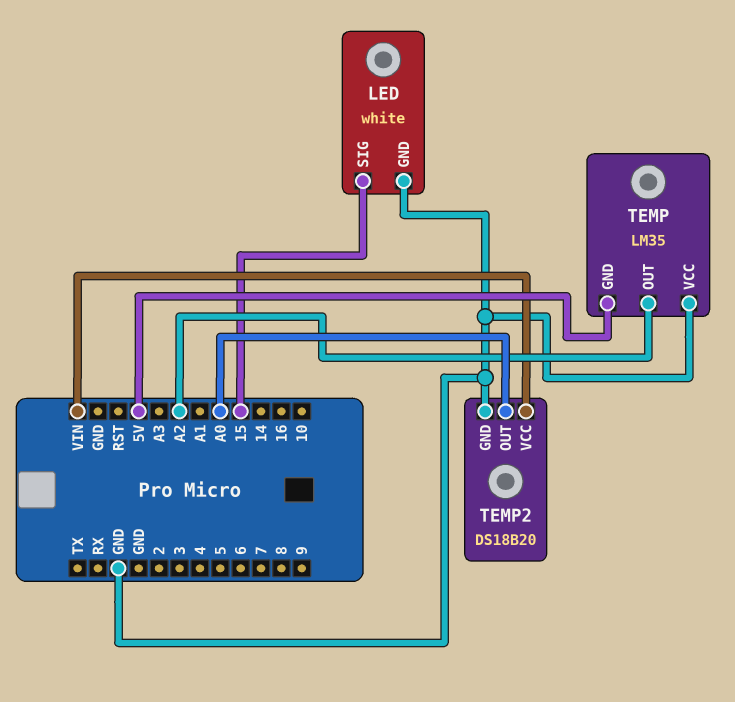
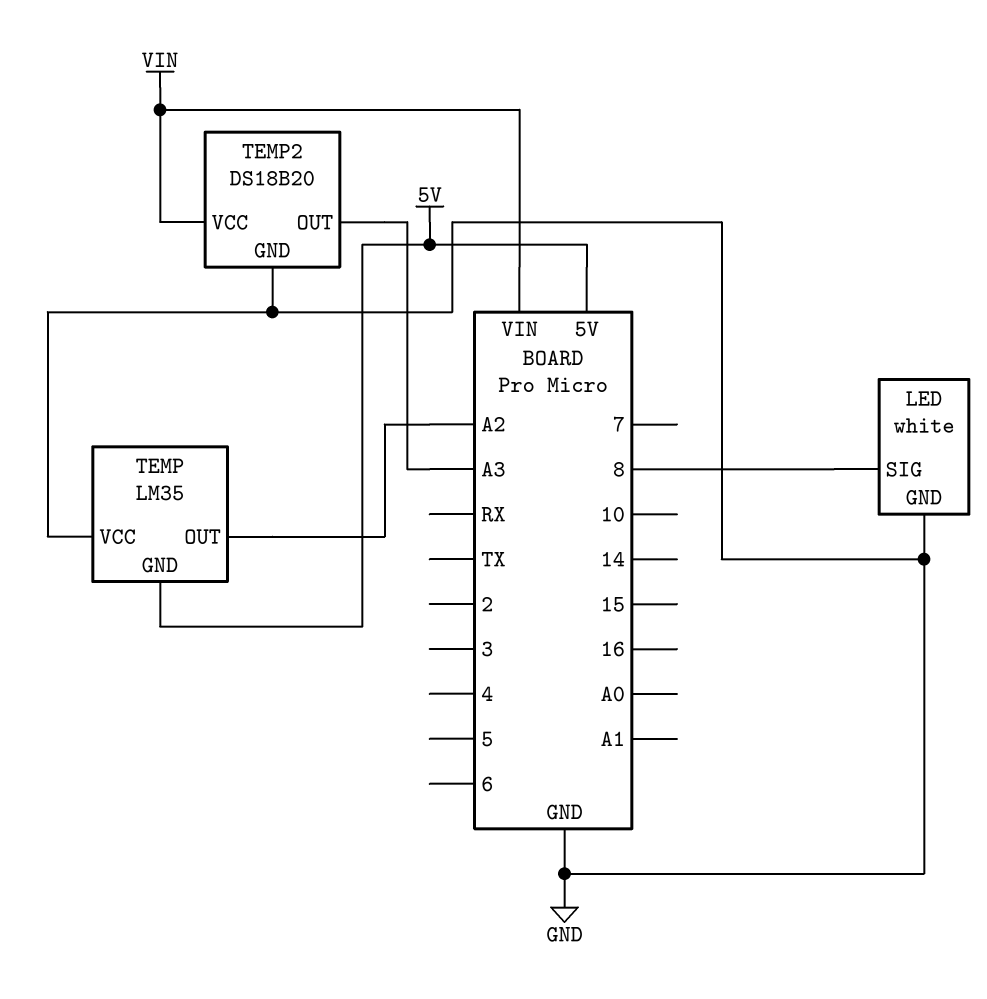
LED pin SIG: 15 -> 8
TEMP2 pin OUT: A0 -> A3

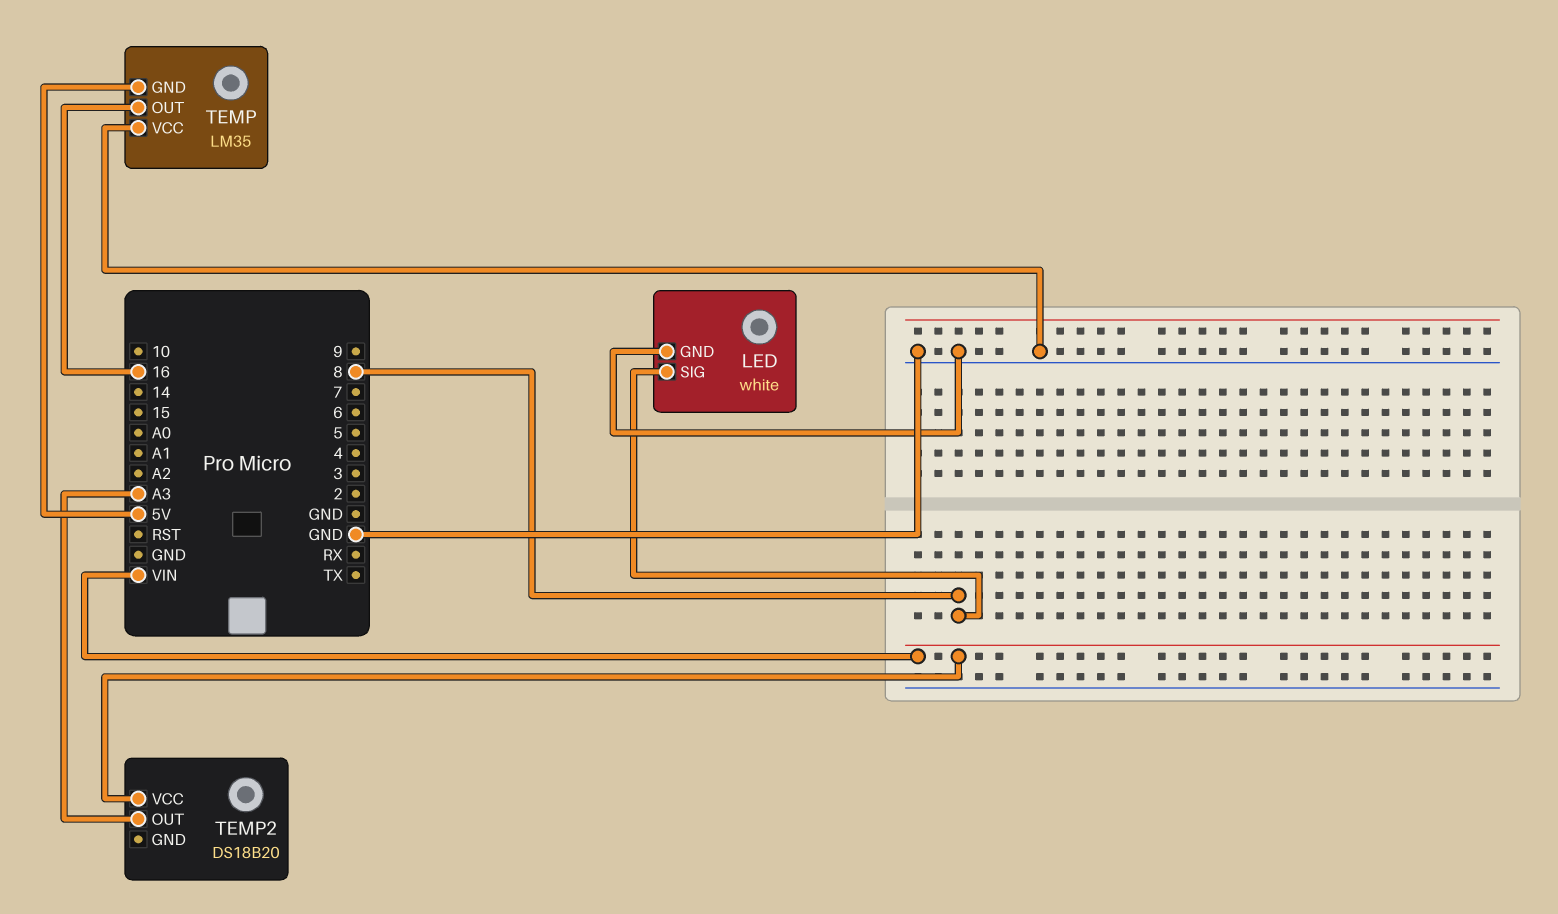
TEMP pin OUT: A2 -> 16
TEMP2 pin GND: GND -> none

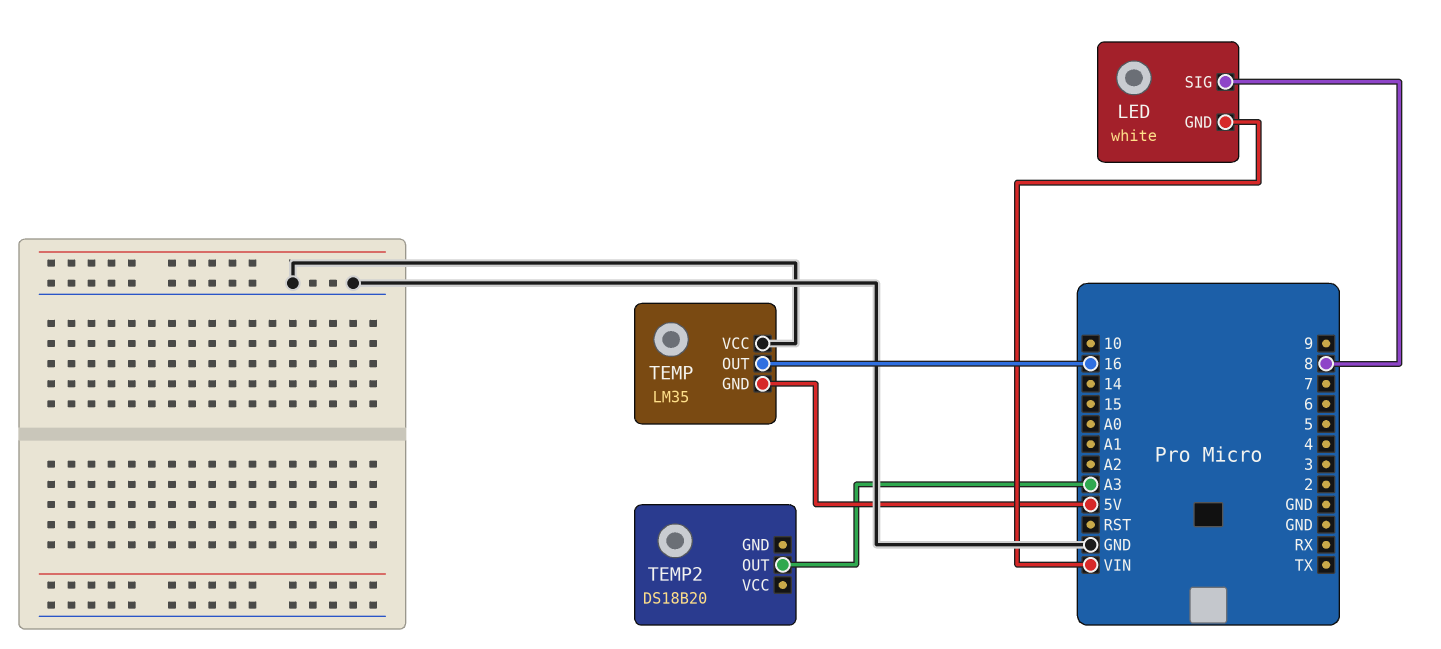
LED pin GND: GND -> VIN
TEMP2 pin VCC: VIN -> none

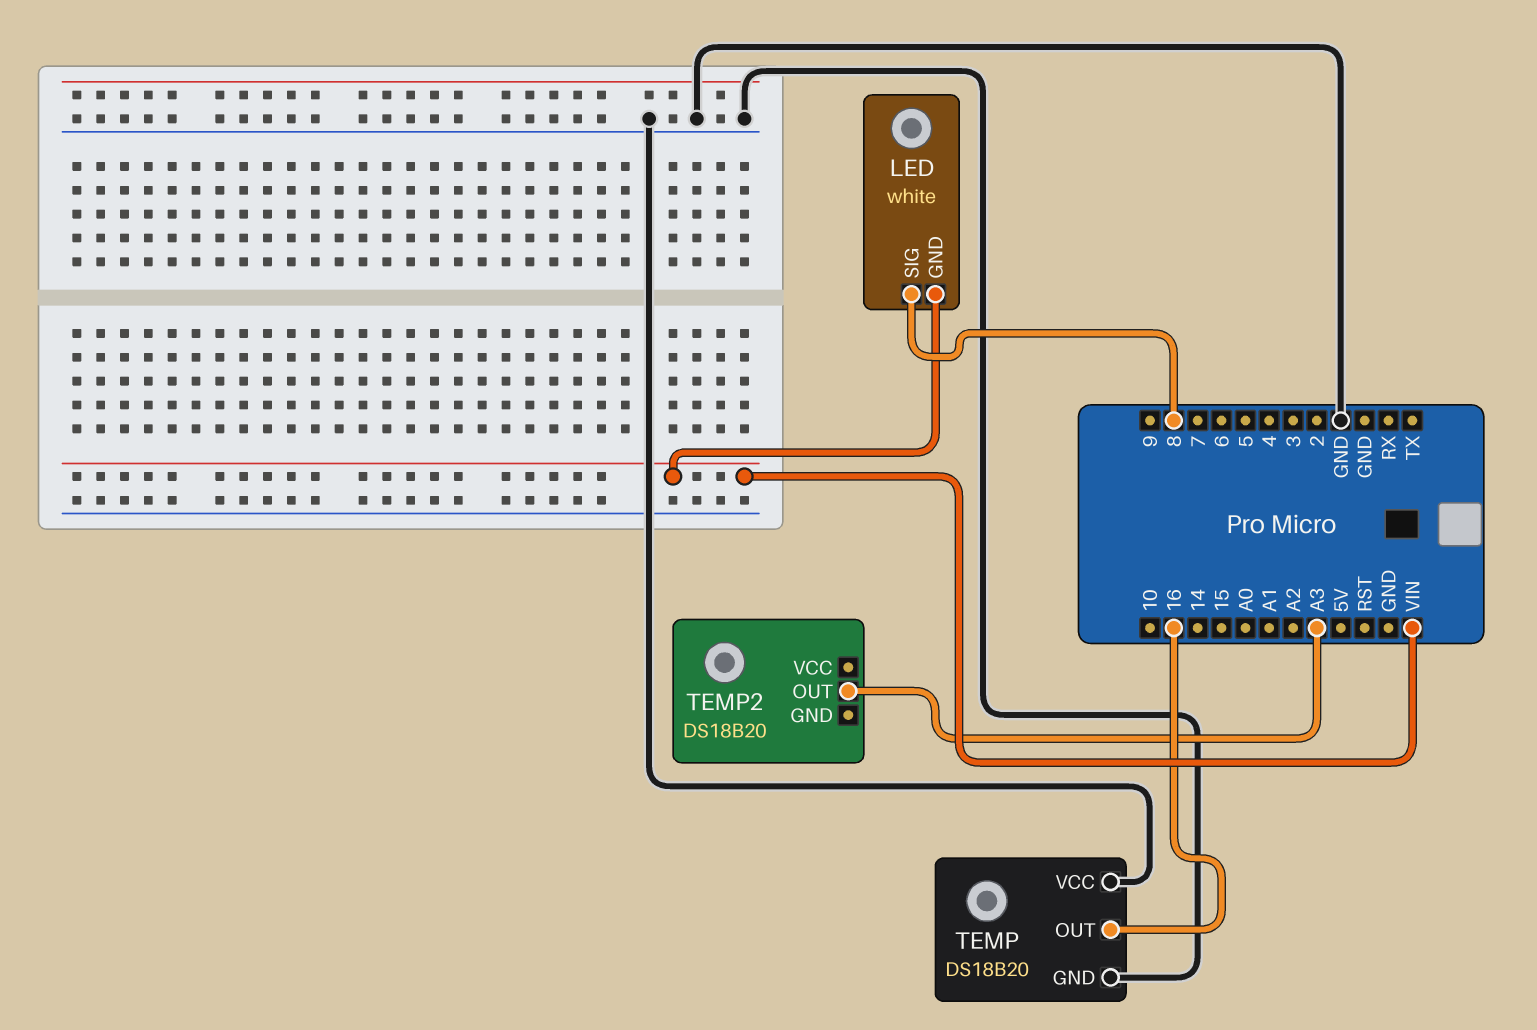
TEMP: LM35 -> DS18B20
TEMP pin GND: 5V -> GND

